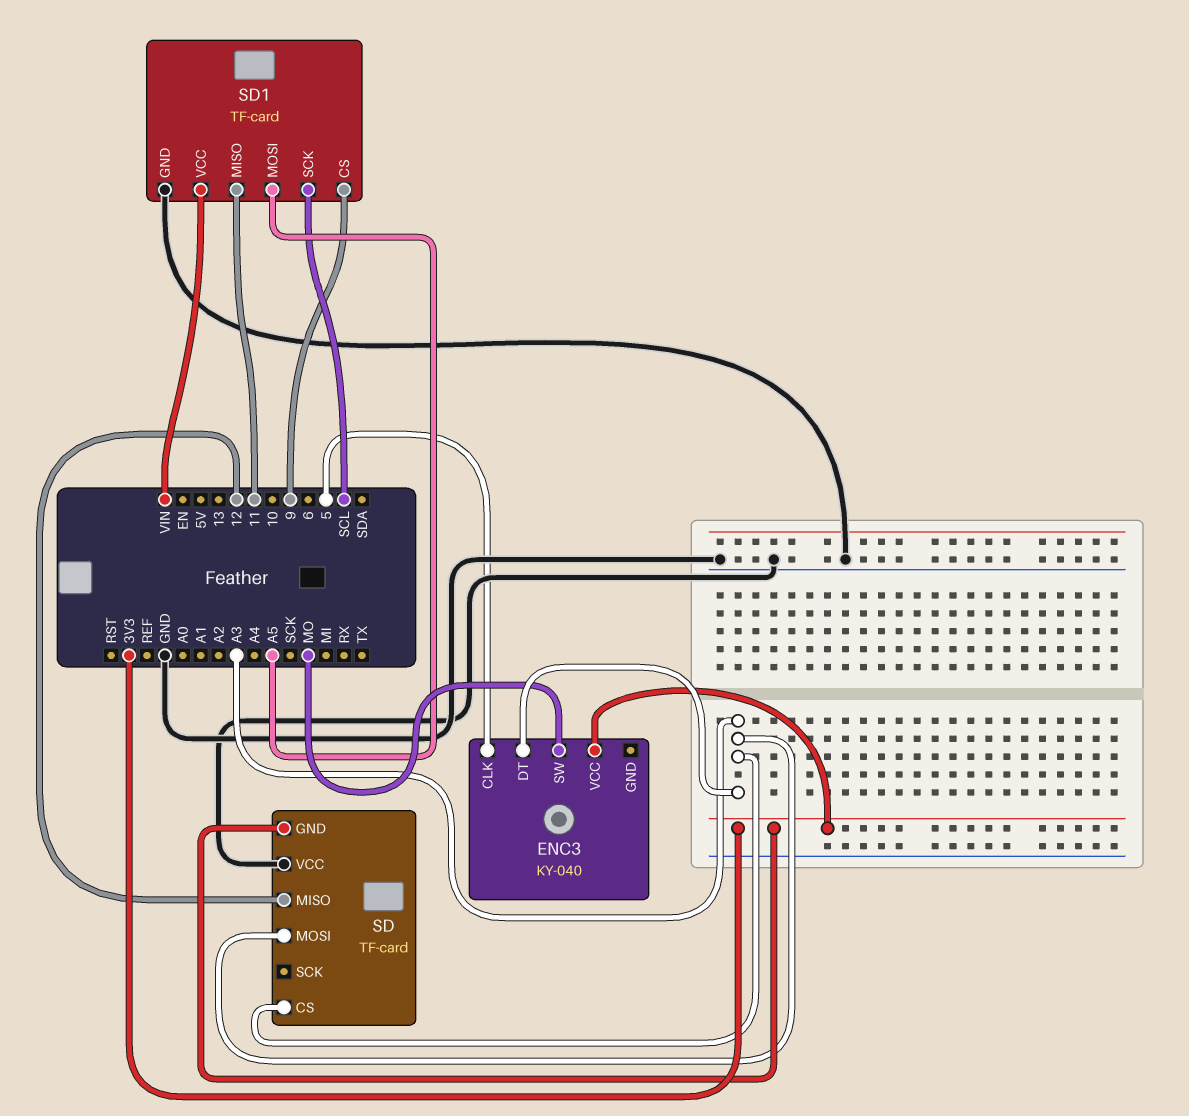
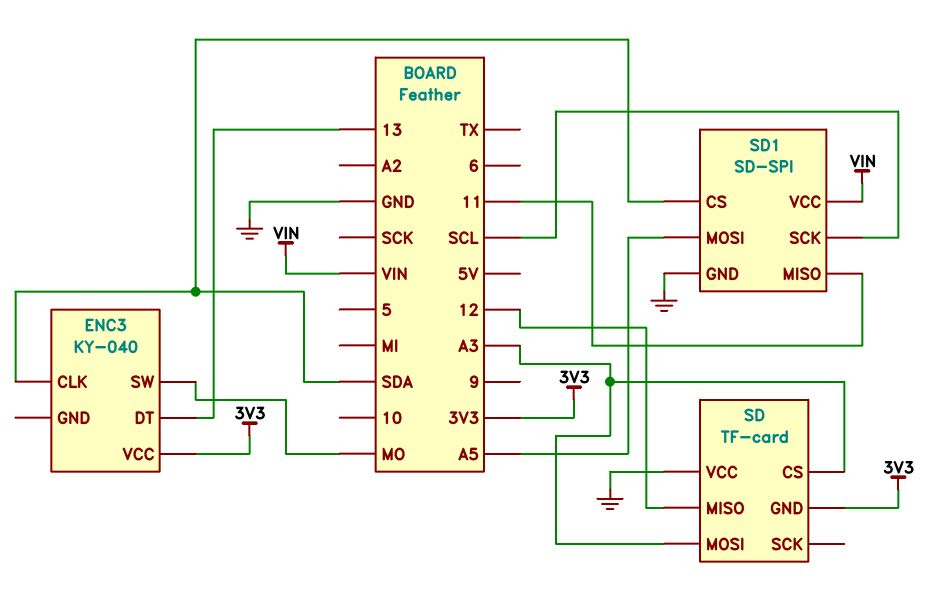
ENC3 pin CLK: 5 -> SDA
ENC3 pin DT: A3 -> 13
SD1: TF-card -> SD-SPI
SD1 pin CS: 9 -> SDA

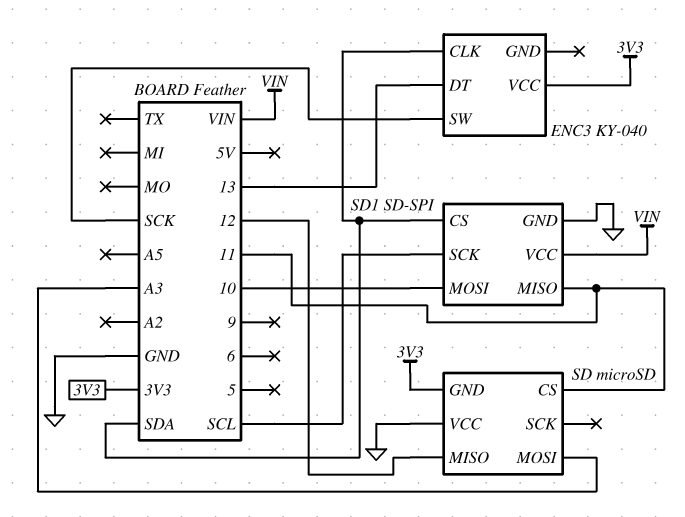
ENC3 pin SW: MO -> SCK
SD: TF-card -> microSD
SD pin CS: A3 -> 11
SD1 pin MOSI: A5 -> 10

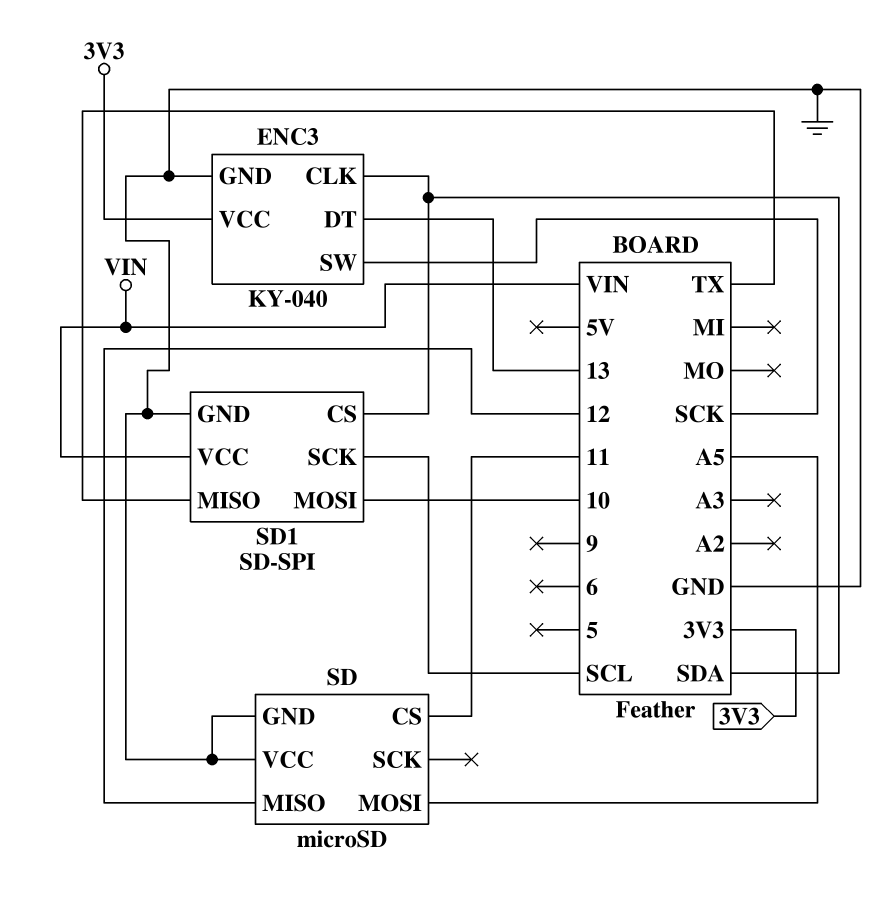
ENC3 pin GND: none -> GND
SD pin GND: 3V3 -> GND
SD pin MOSI: A3 -> A5
SD1 pin MISO: 11 -> TX

